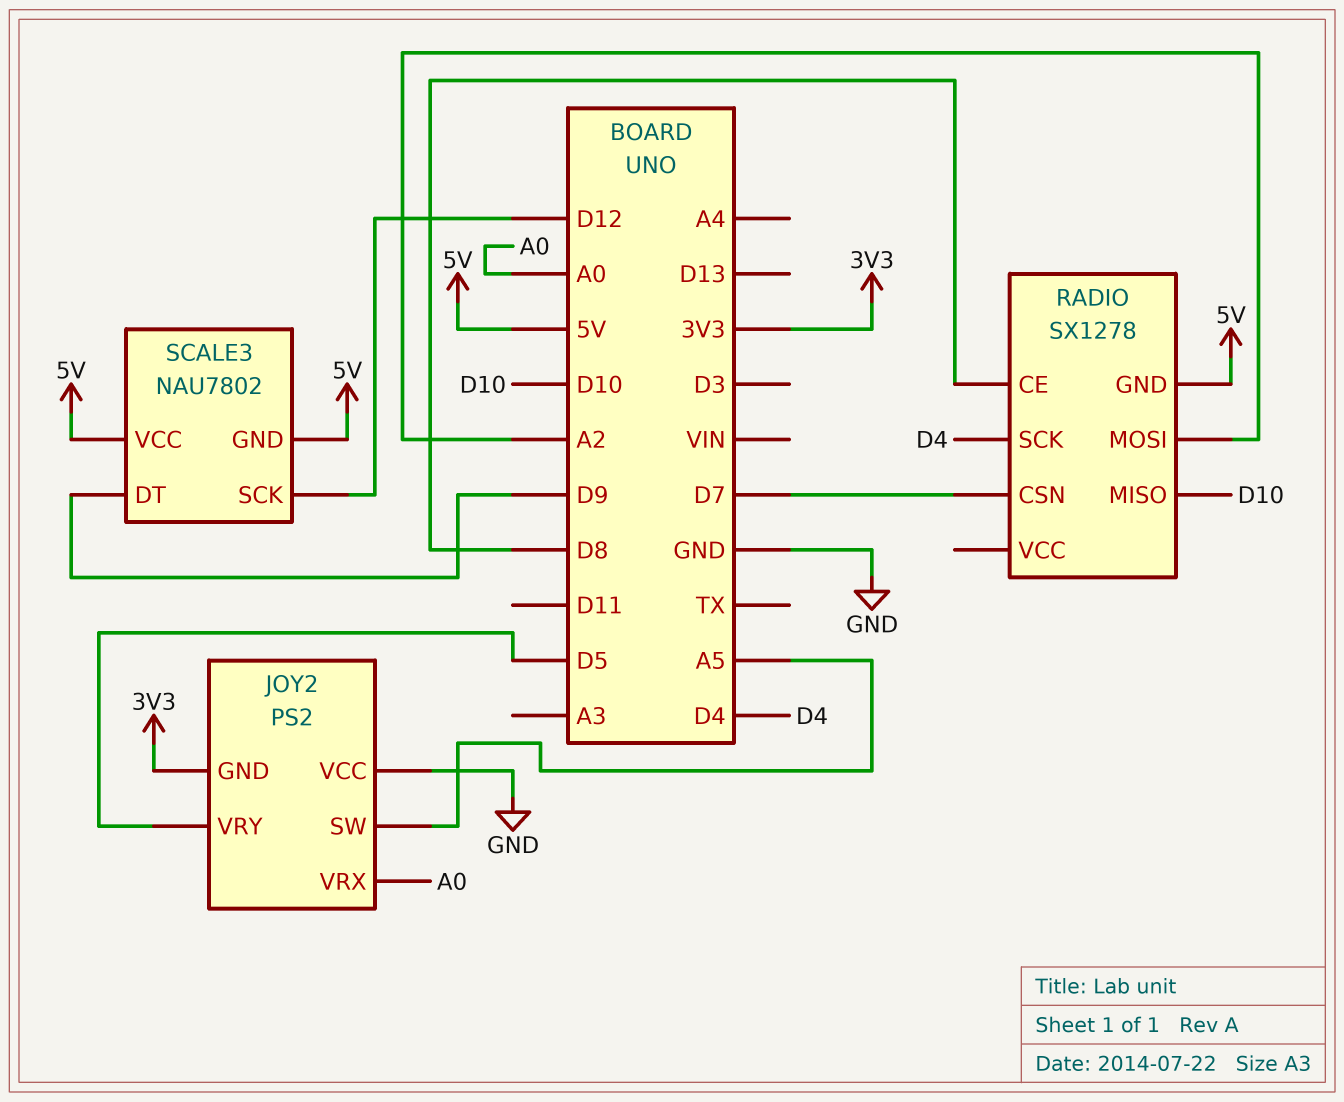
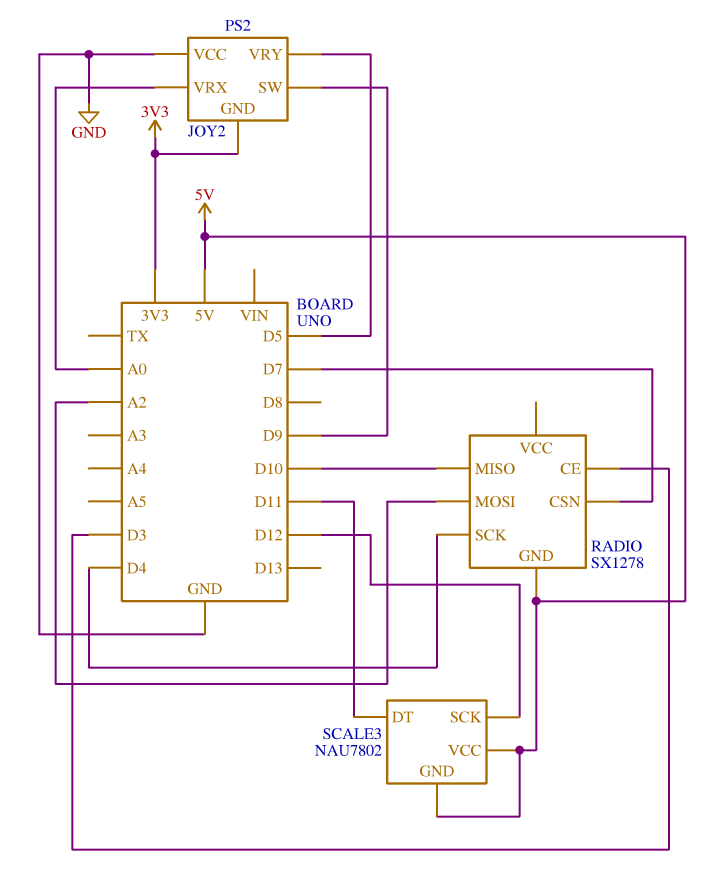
JOY2 pin SW: A5 -> D9
RADIO pin CE: D8 -> D3
SCALE3 pin DT: D9 -> D11

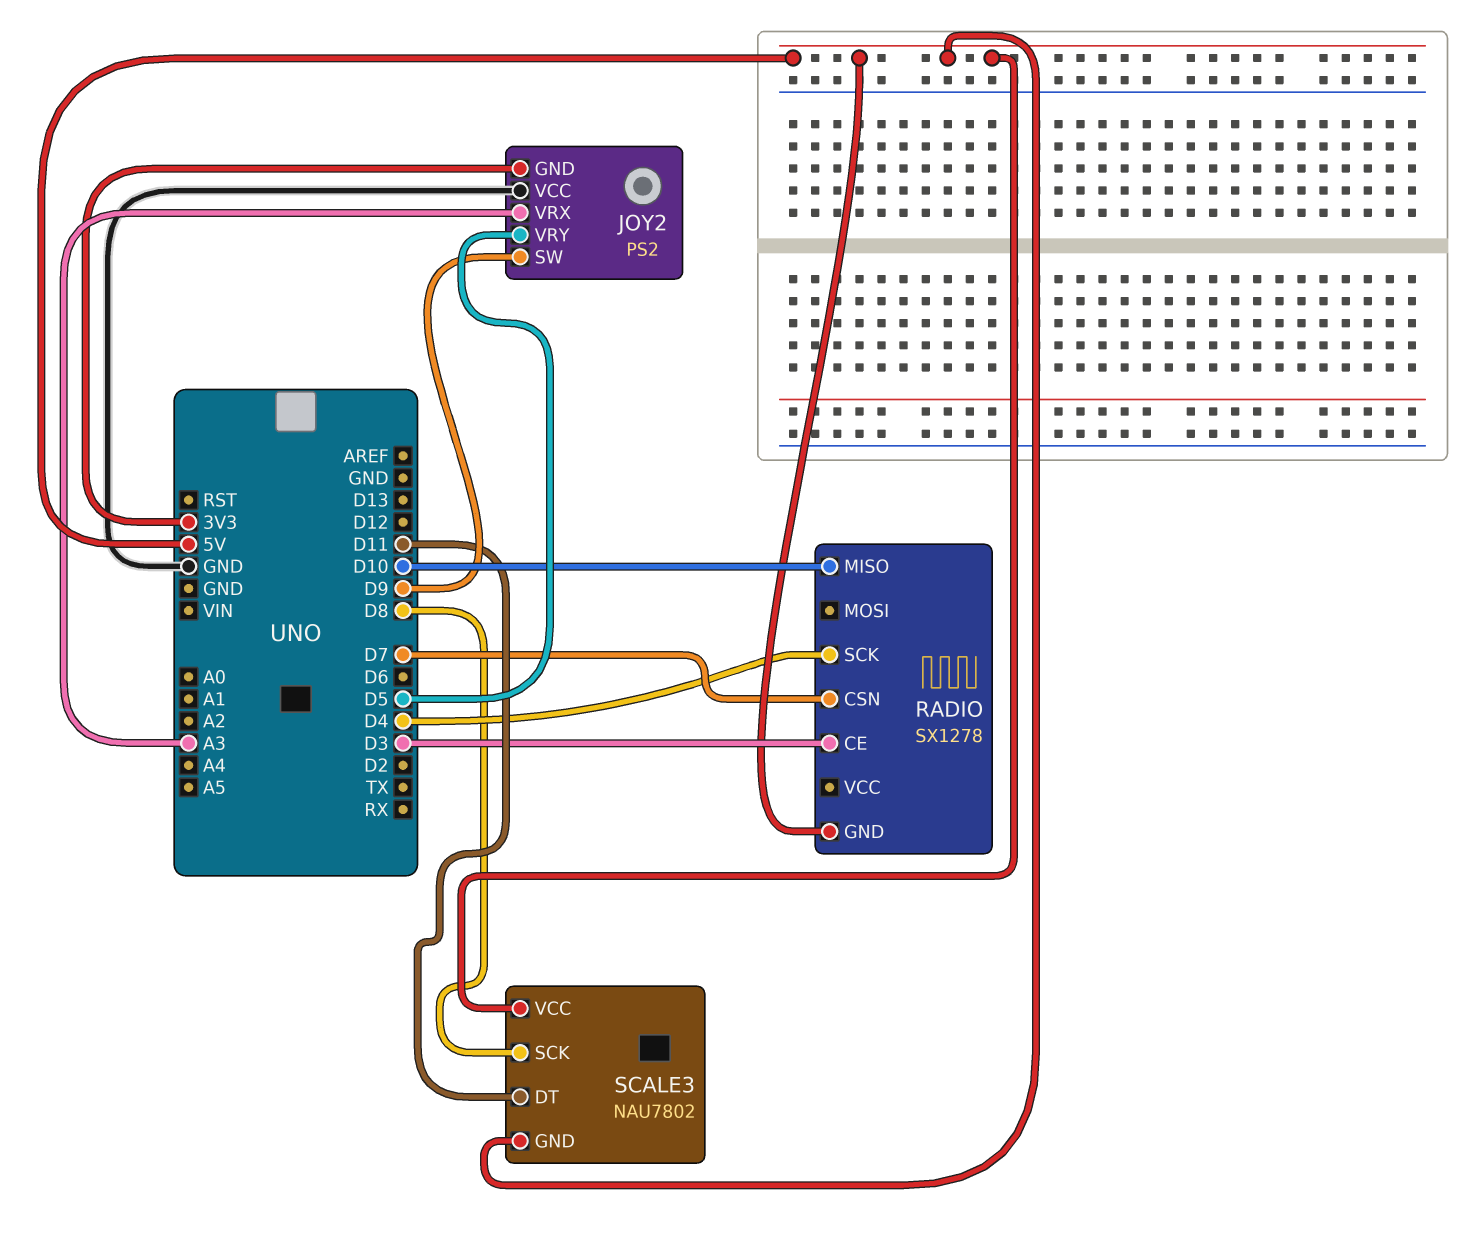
JOY2 pin VRX: A0 -> A3
RADIO pin MOSI: A2 -> none
SCALE3 pin SCK: D12 -> D8

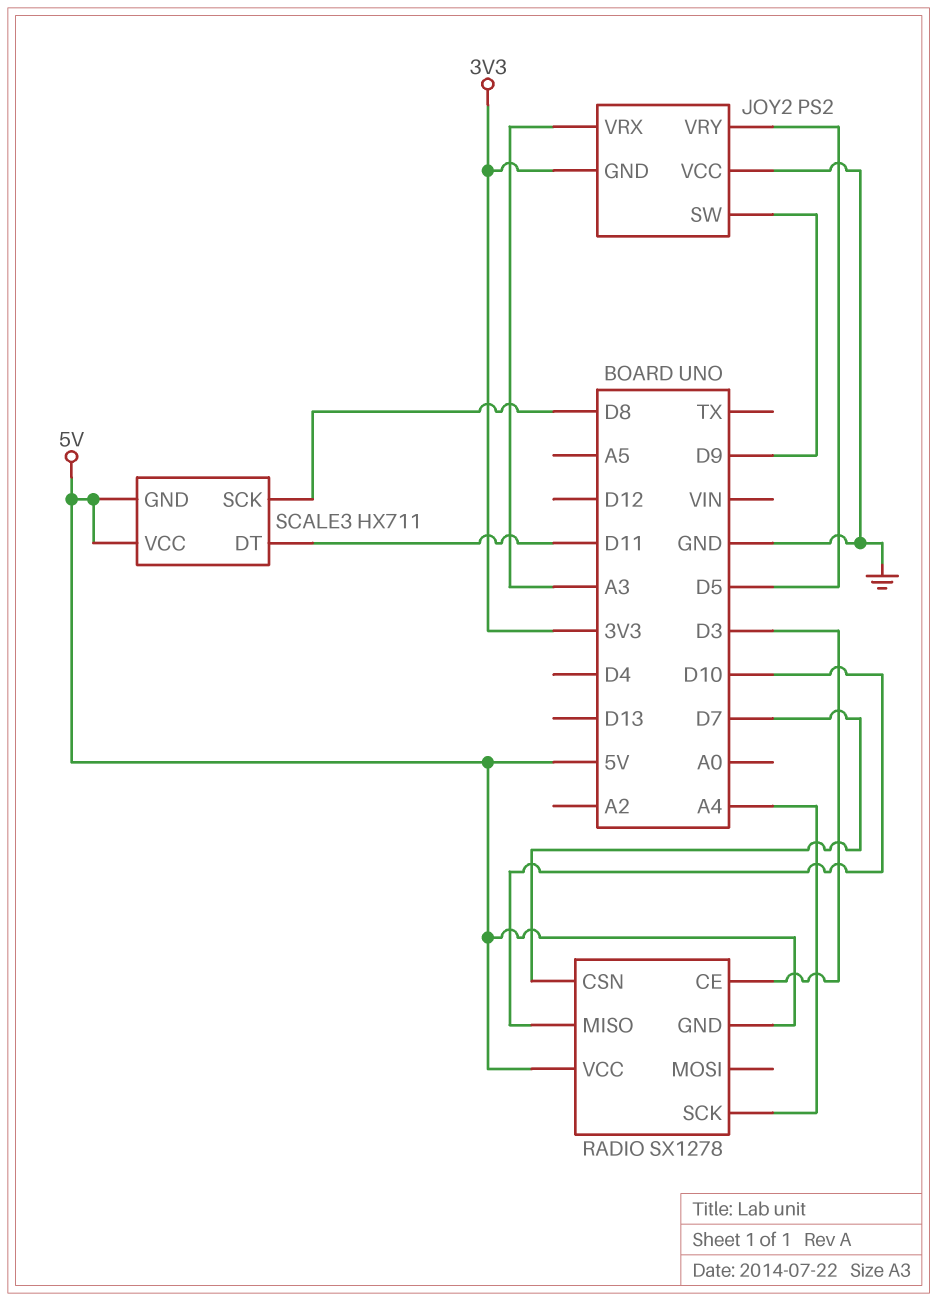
RADIO pin SCK: D4 -> A4
RADIO pin VCC: none -> 5V
SCALE3: NAU7802 -> HX711

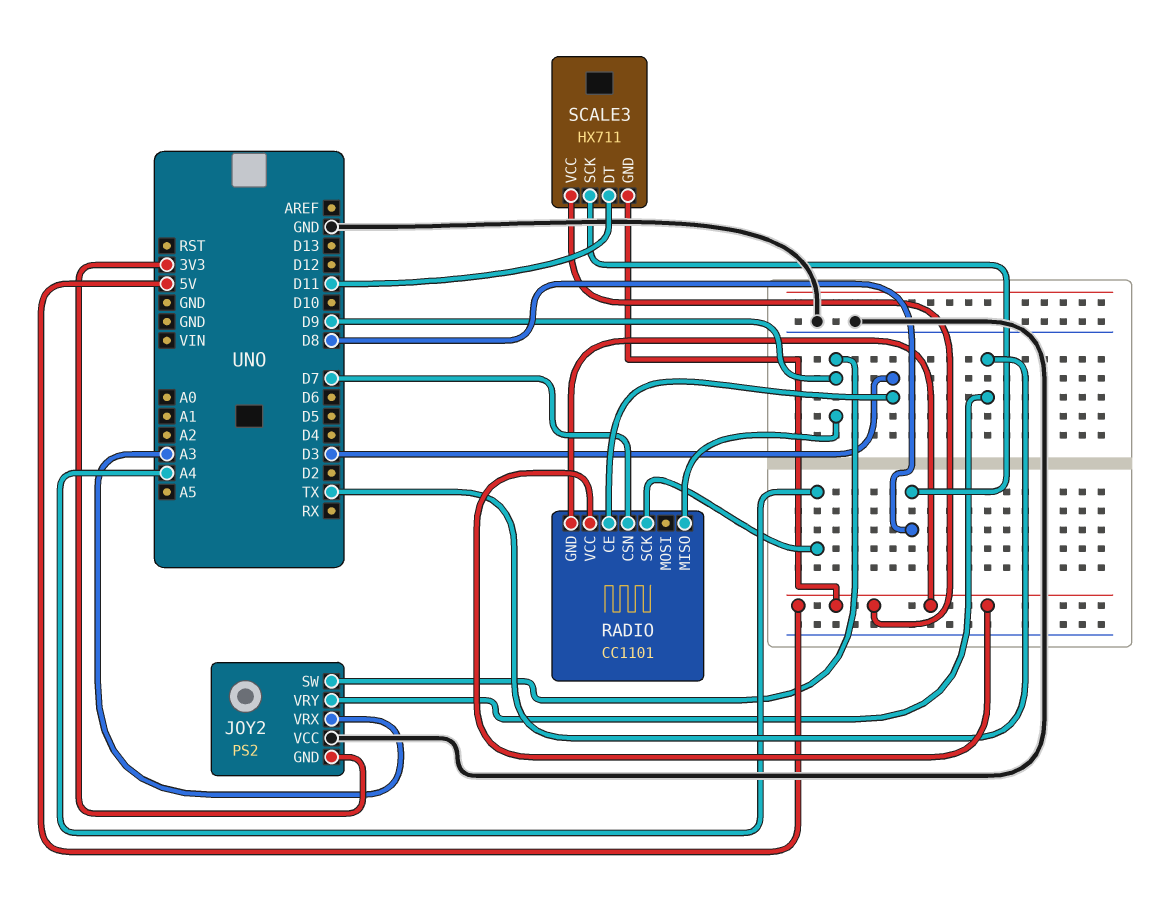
JOY2 pin VRY: D5 -> TX
RADIO: SX1278 -> CC1101
RADIO pin MISO: D10 -> D9

